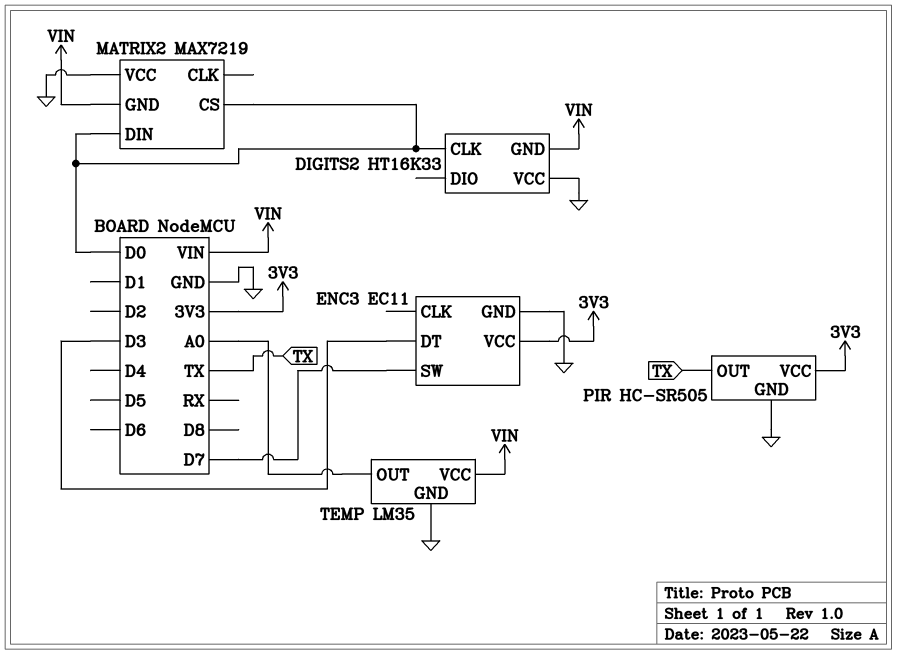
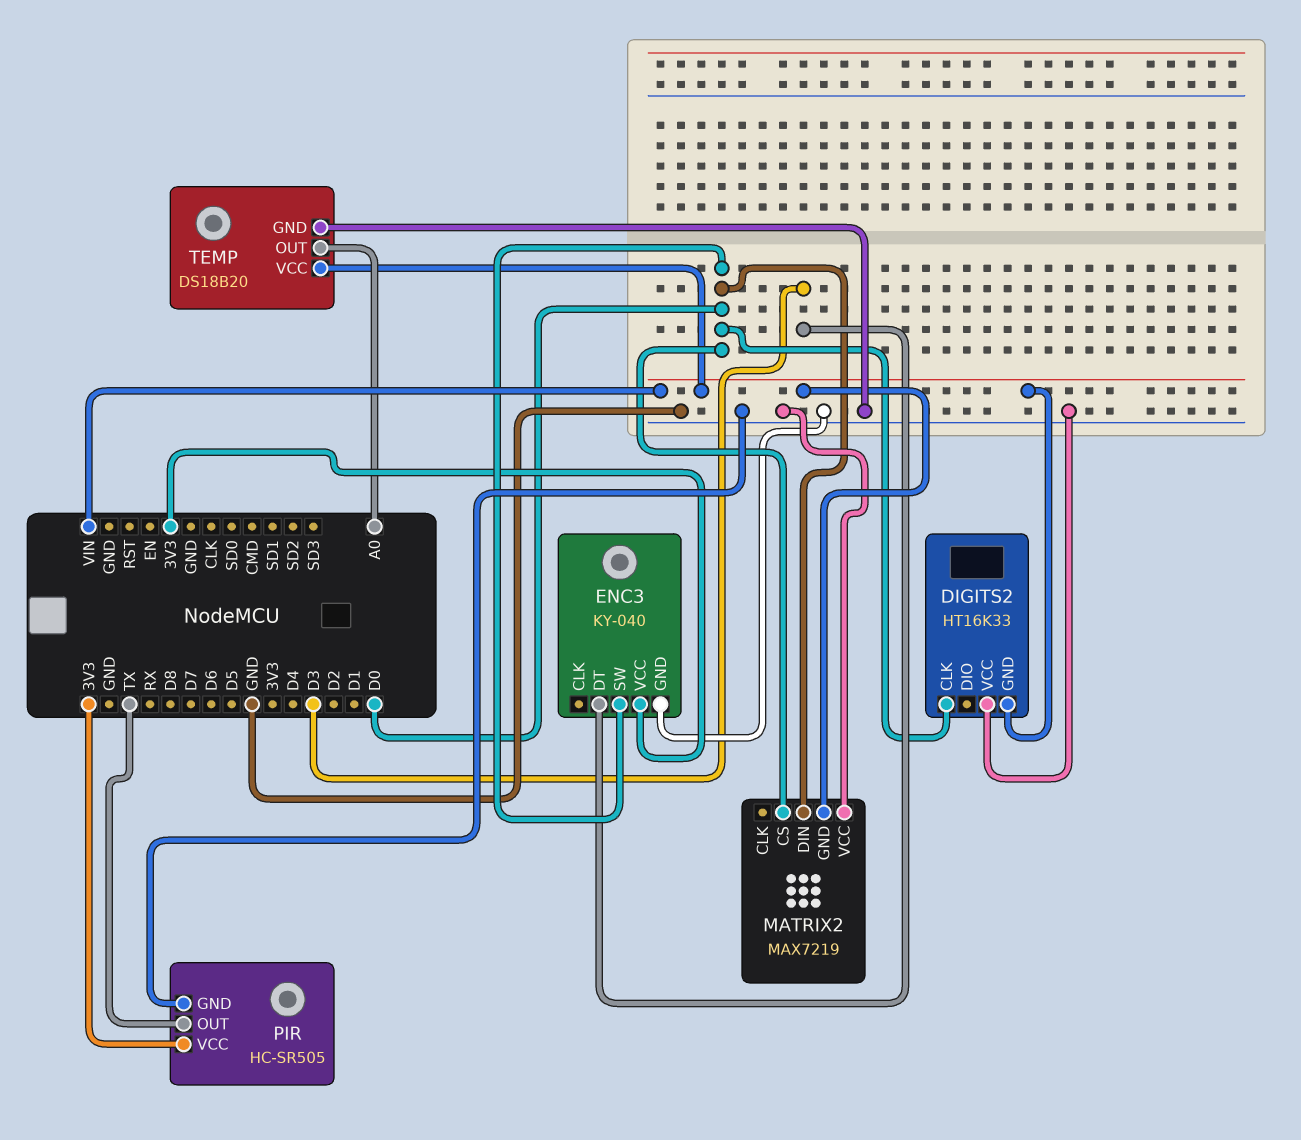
ENC3: EC11 -> KY-040
ENC3 pin SW: D7 -> D0
TEMP: LM35 -> DS18B20

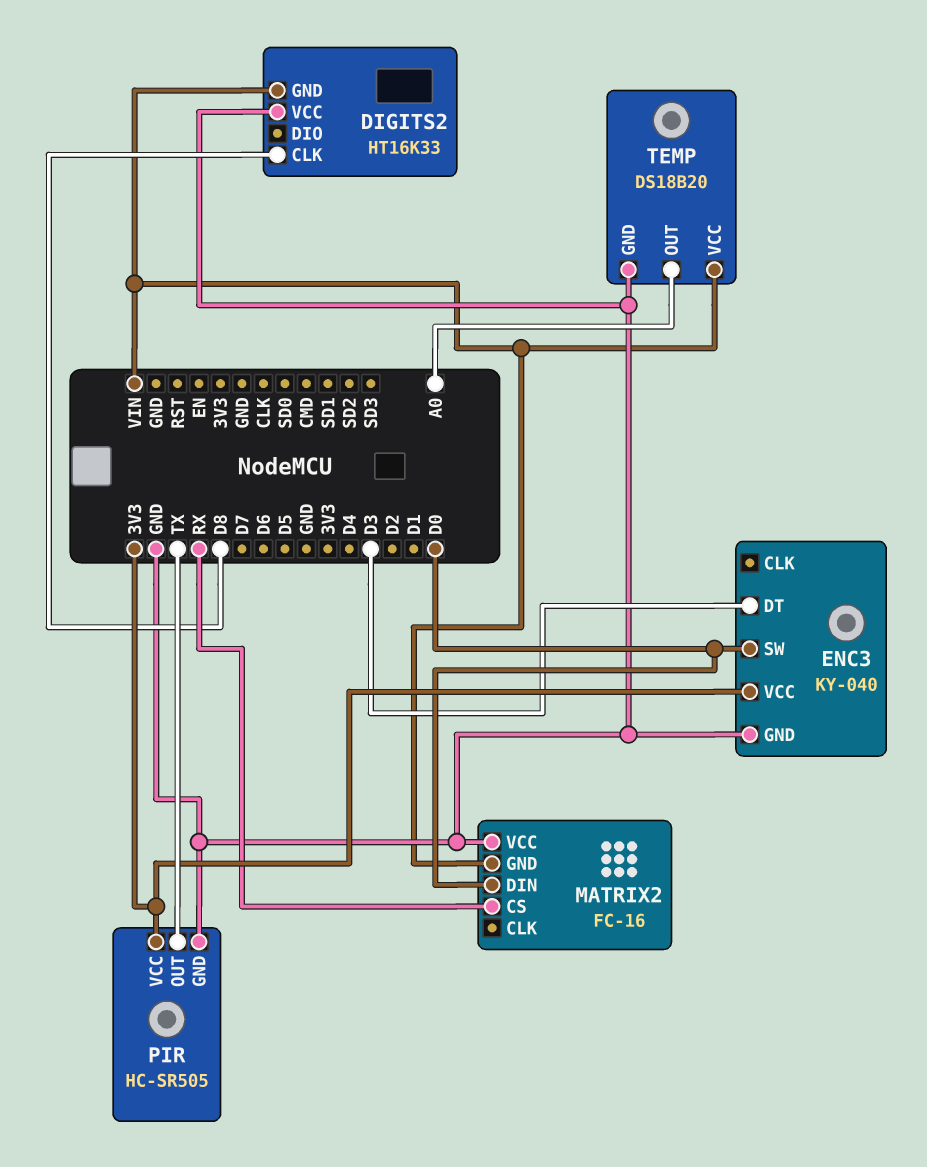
DIGITS2 pin CLK: D0 -> D8
MATRIX2: MAX7219 -> FC-16
MATRIX2 pin CS: D0 -> RX

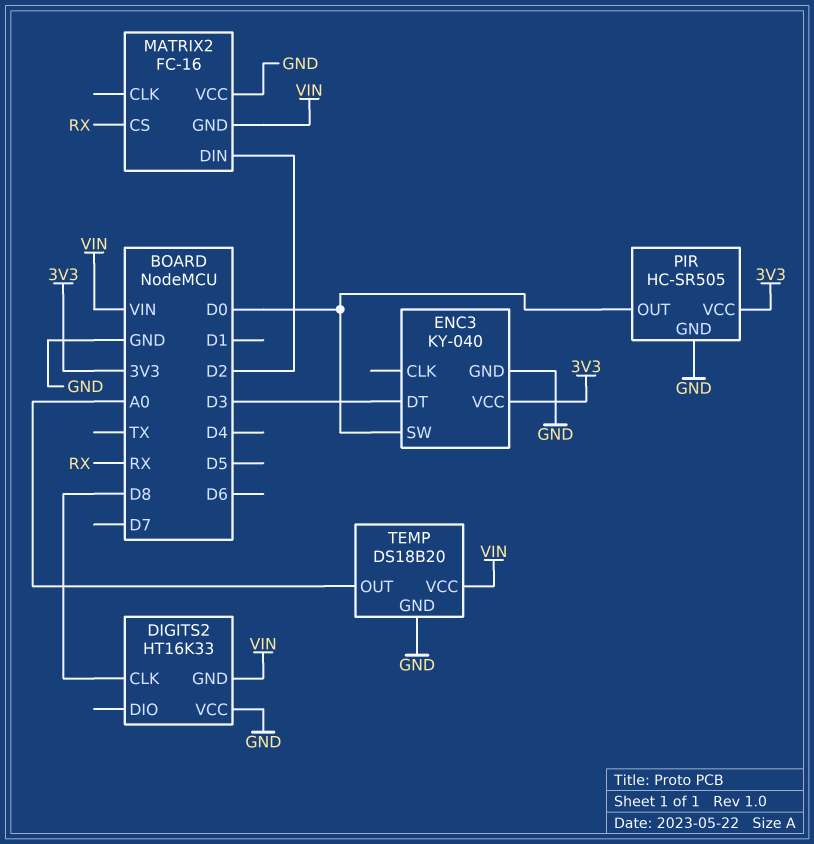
MATRIX2 pin DIN: D0 -> D2
PIR pin OUT: TX -> D0

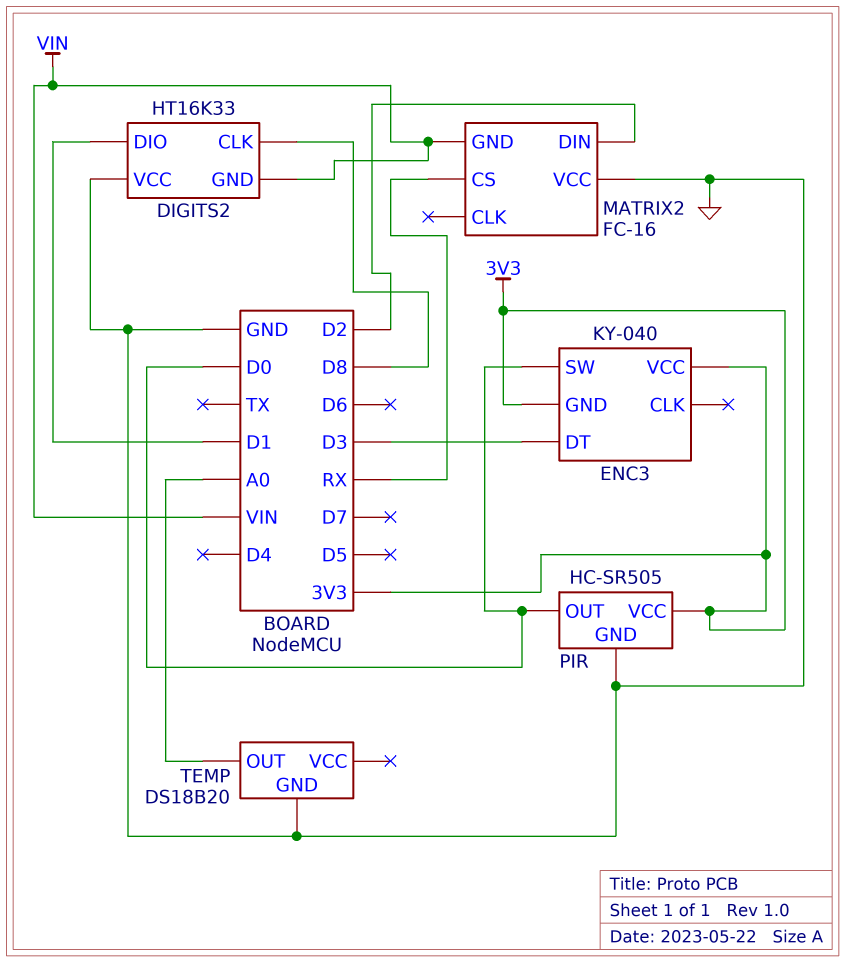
DIGITS2 pin DIO: none -> D1
ENC3 pin GND: GND -> 3V3
TEMP pin VCC: VIN -> none

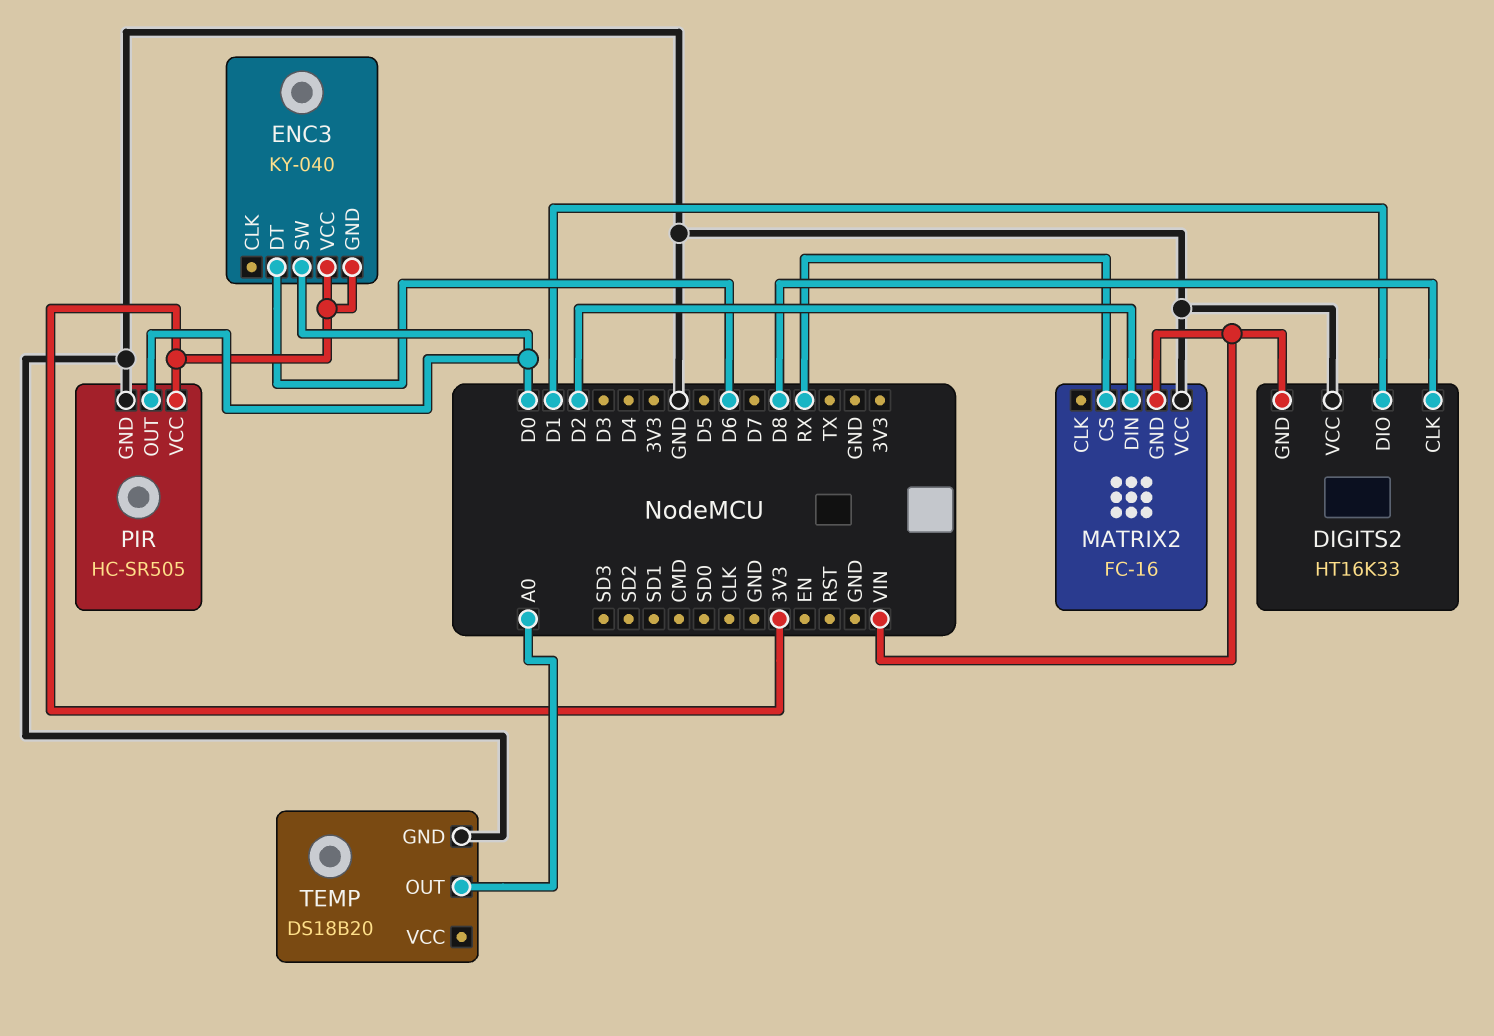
ENC3 pin DT: D3 -> D6

